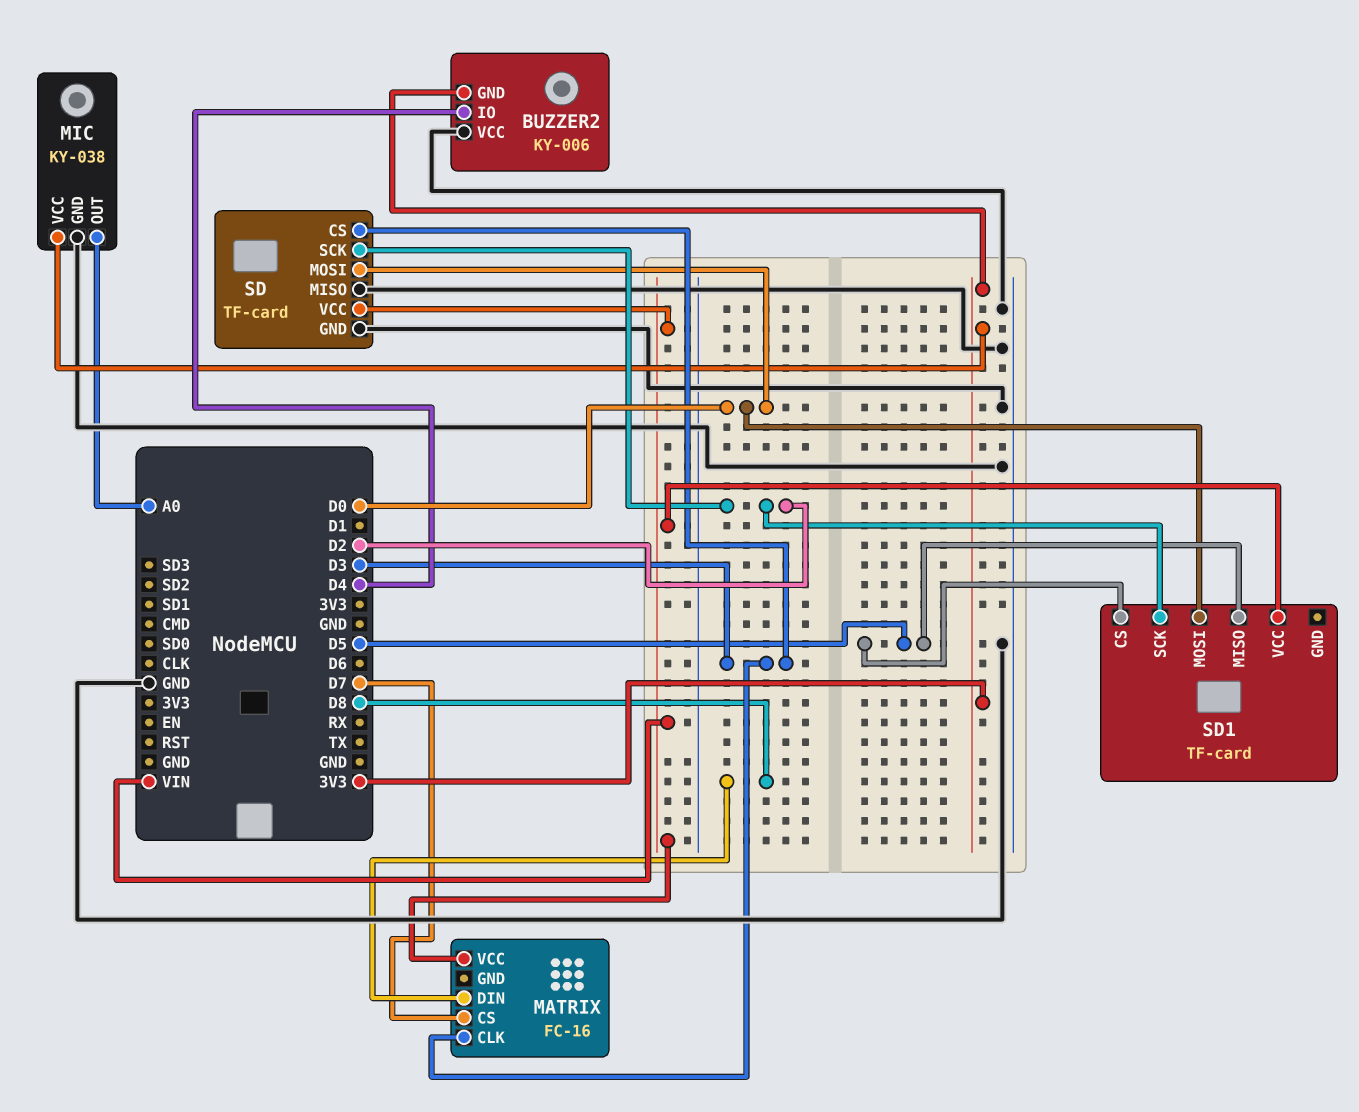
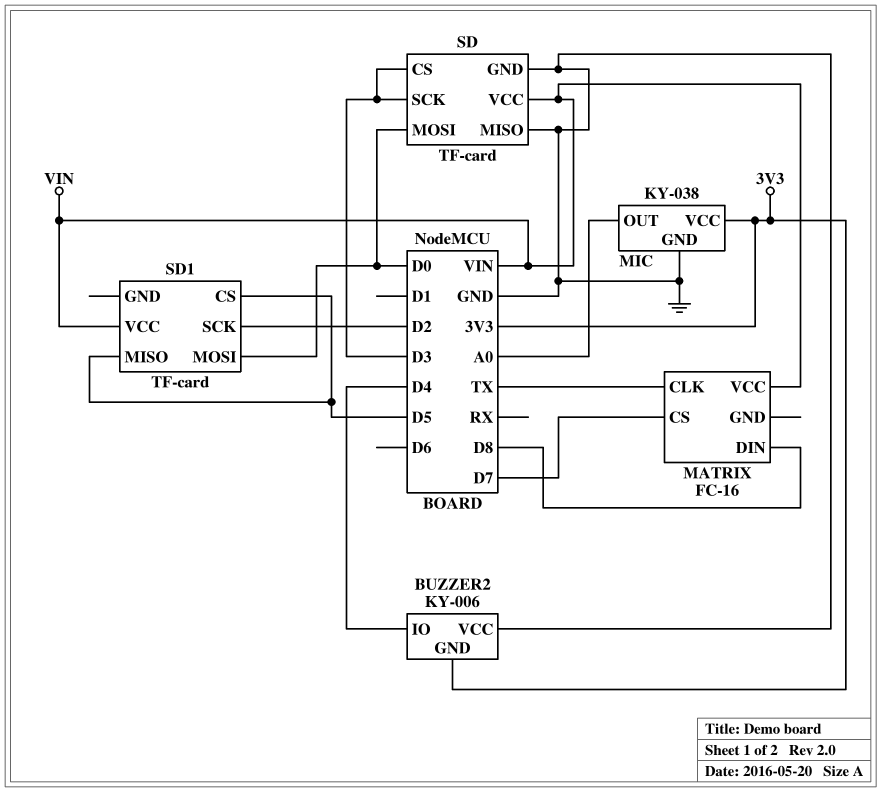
MATRIX pin CLK: D3 -> TX
SD pin SCK: D2 -> D3

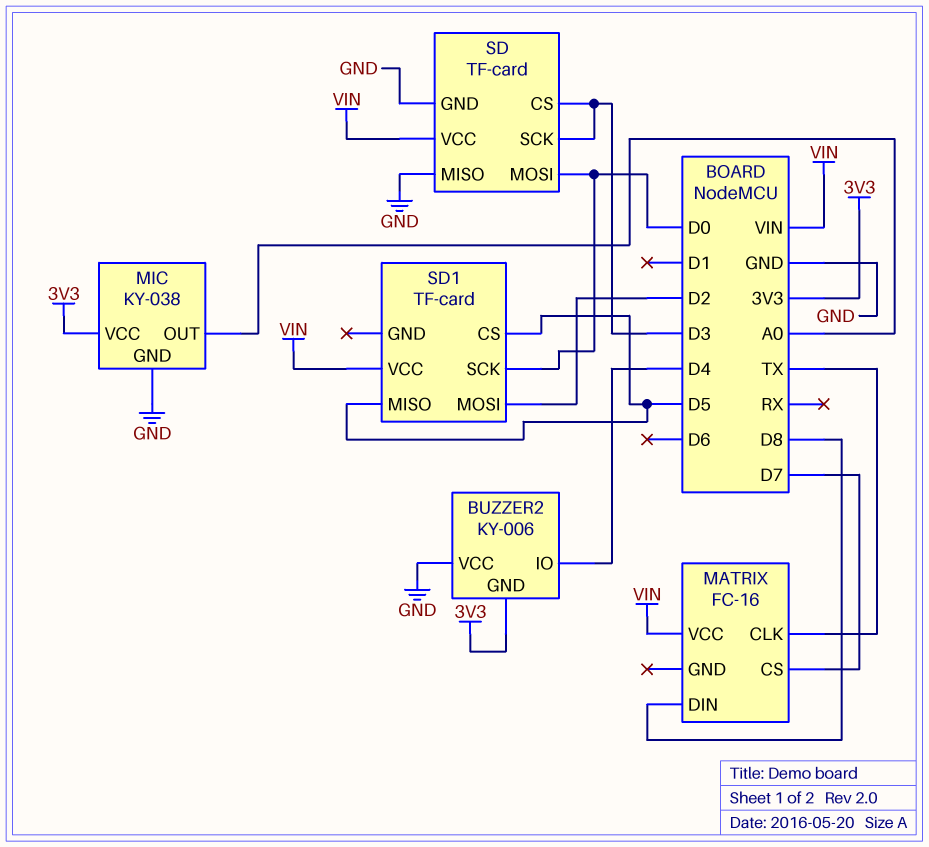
SD1 pin MOSI: D0 -> D2
SD1 pin SCK: D2 -> D0

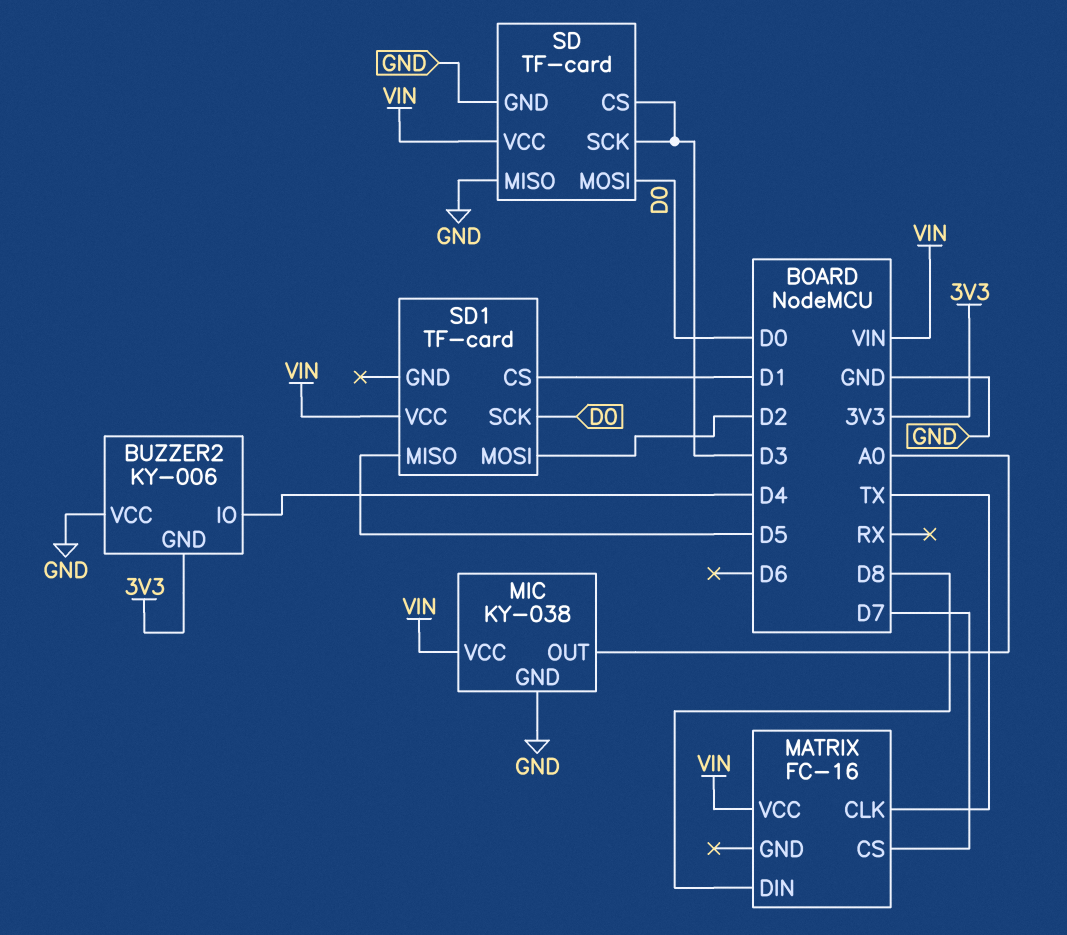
MIC pin VCC: 3V3 -> VIN
SD1 pin CS: D5 -> D1

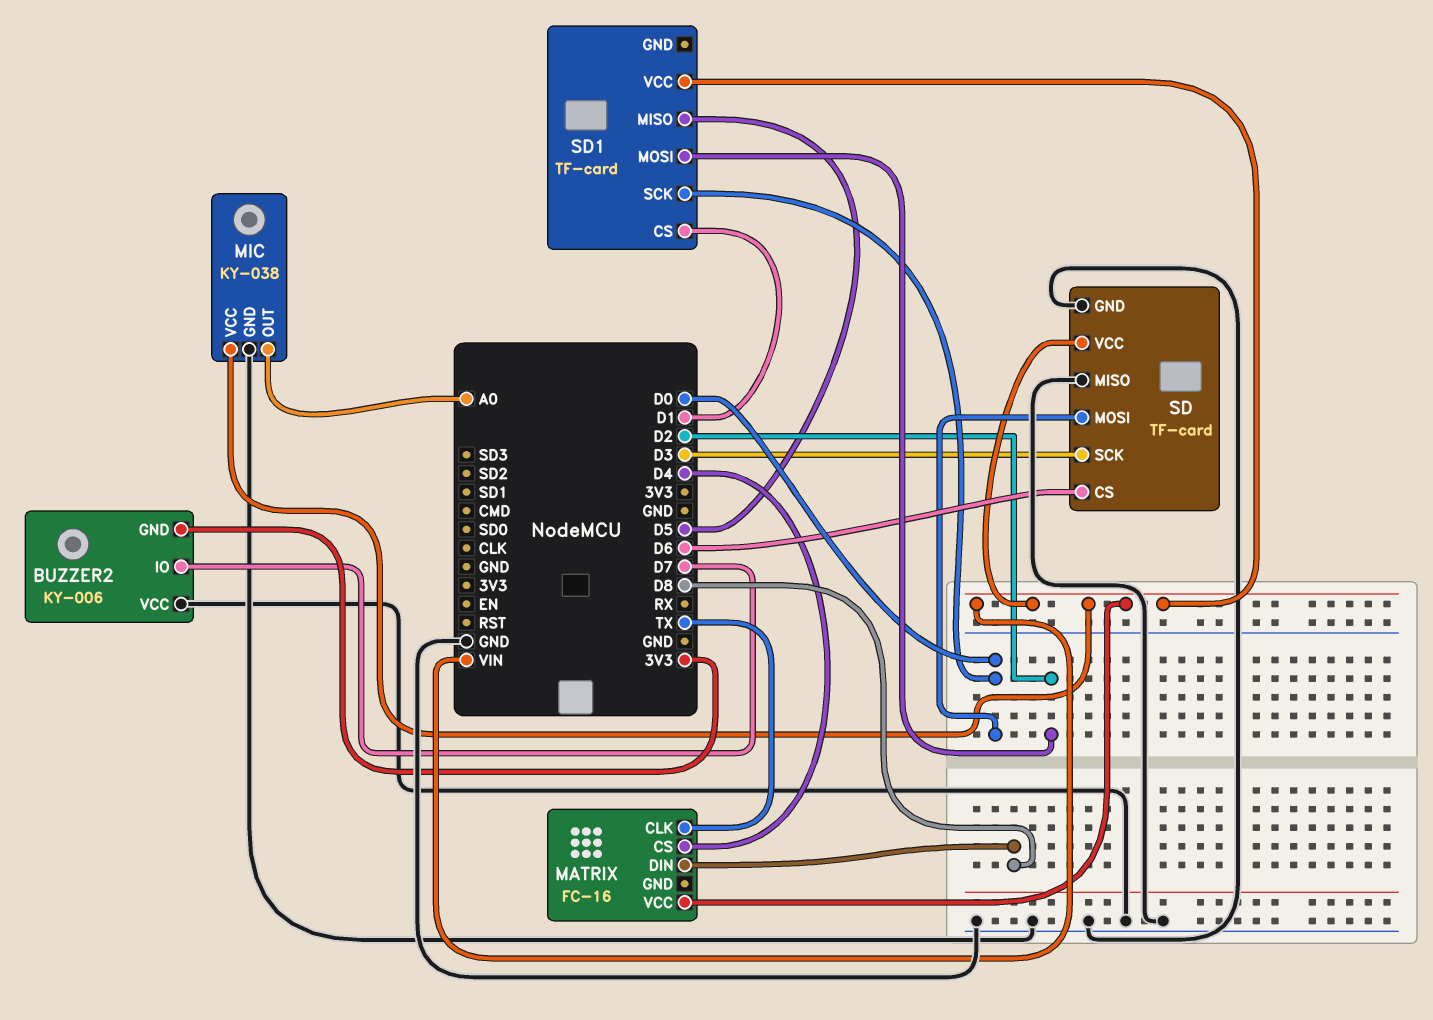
BUZZER2 pin IO: D4 -> D7
MATRIX pin CS: D7 -> D4
SD pin CS: D3 -> D6

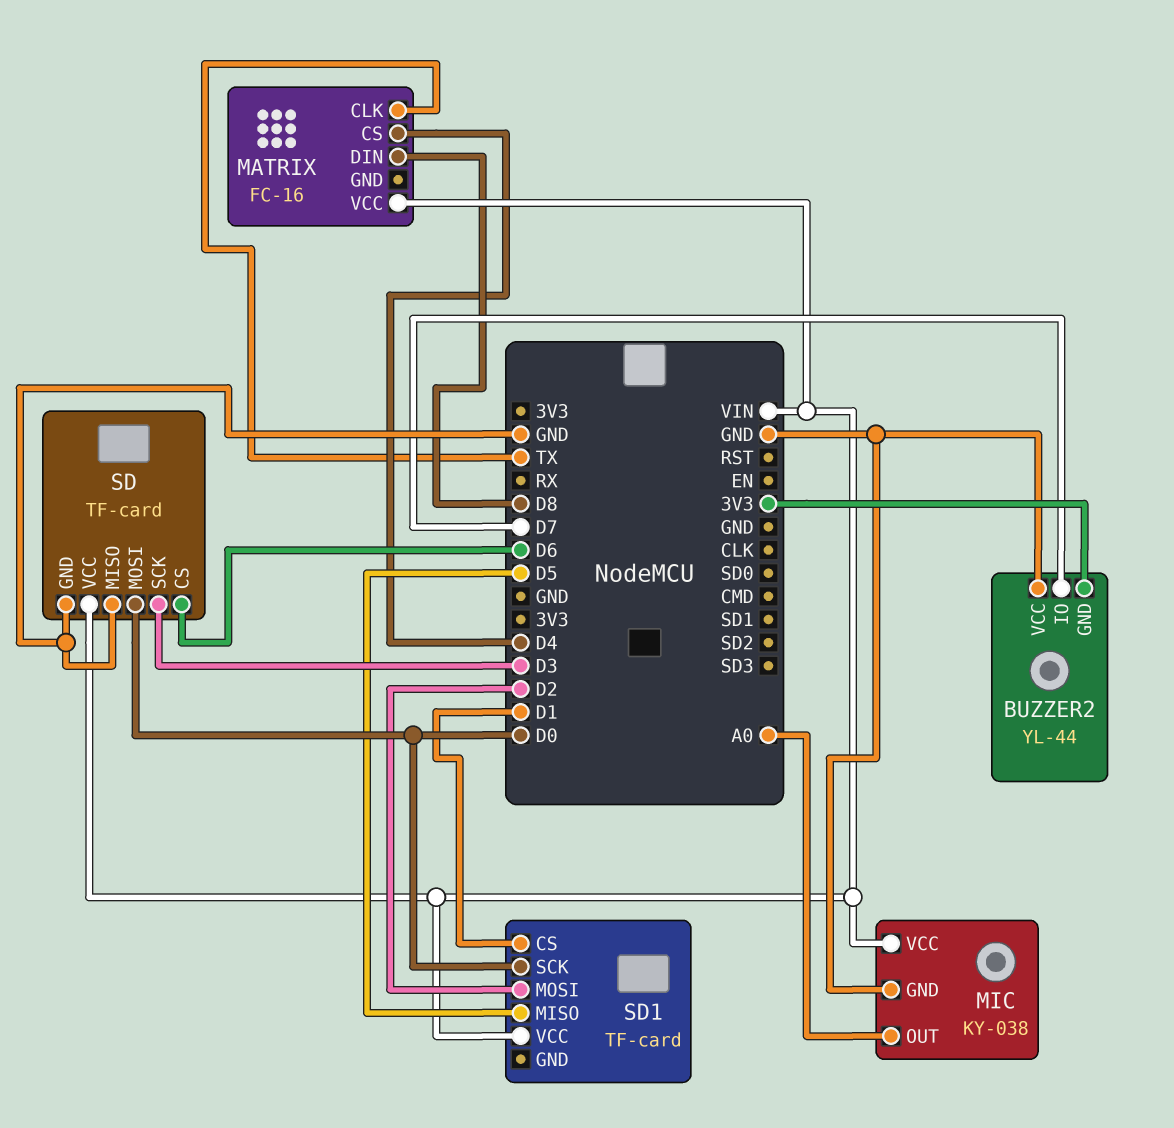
BUZZER2: KY-006 -> YL-44

